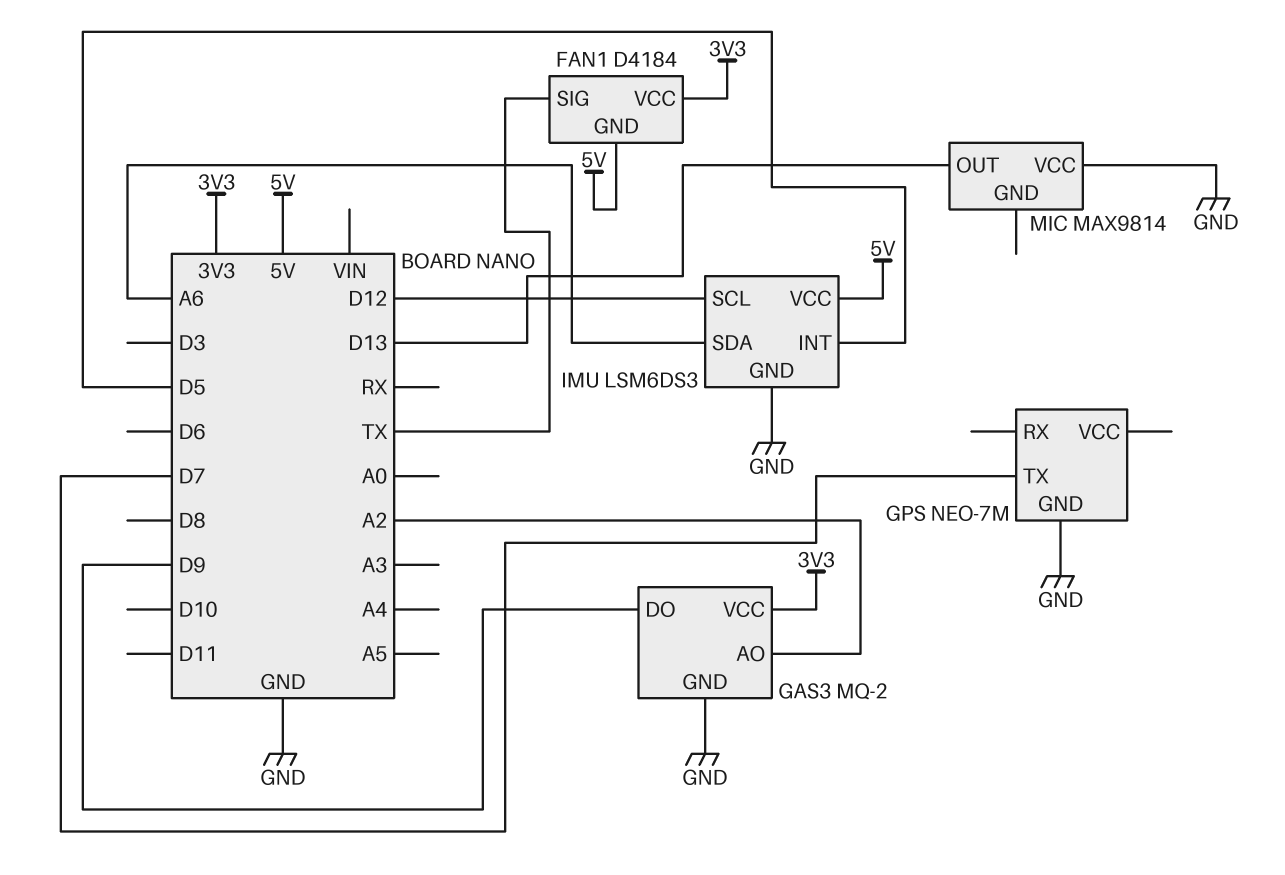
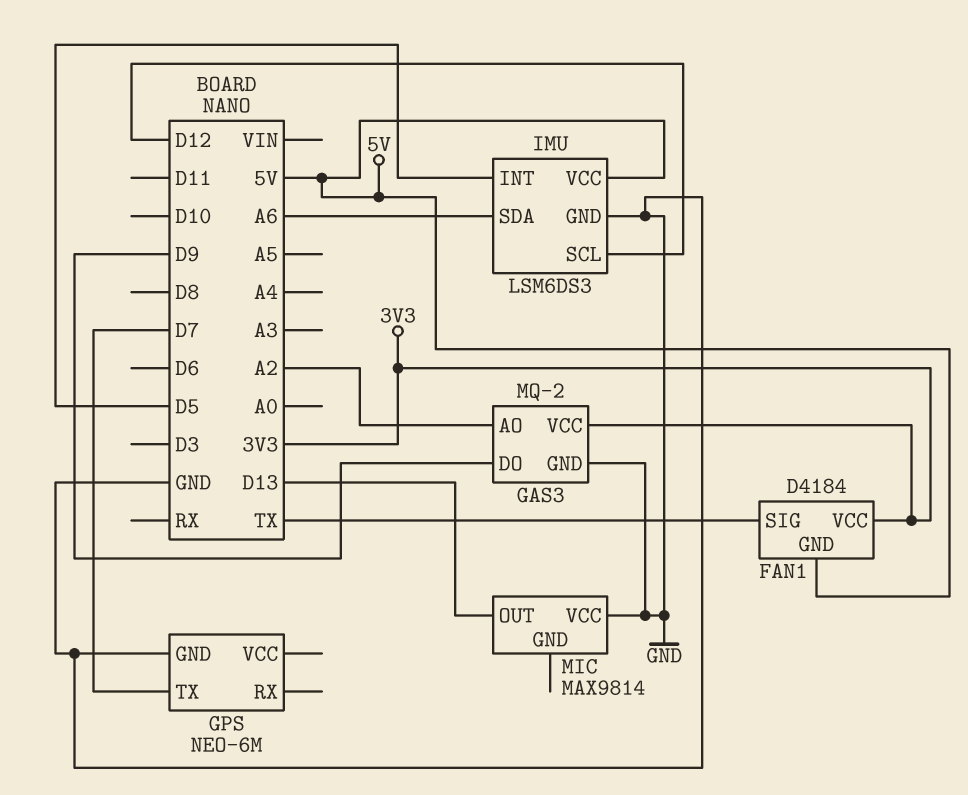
GPS: NEO-7M -> NEO-6M

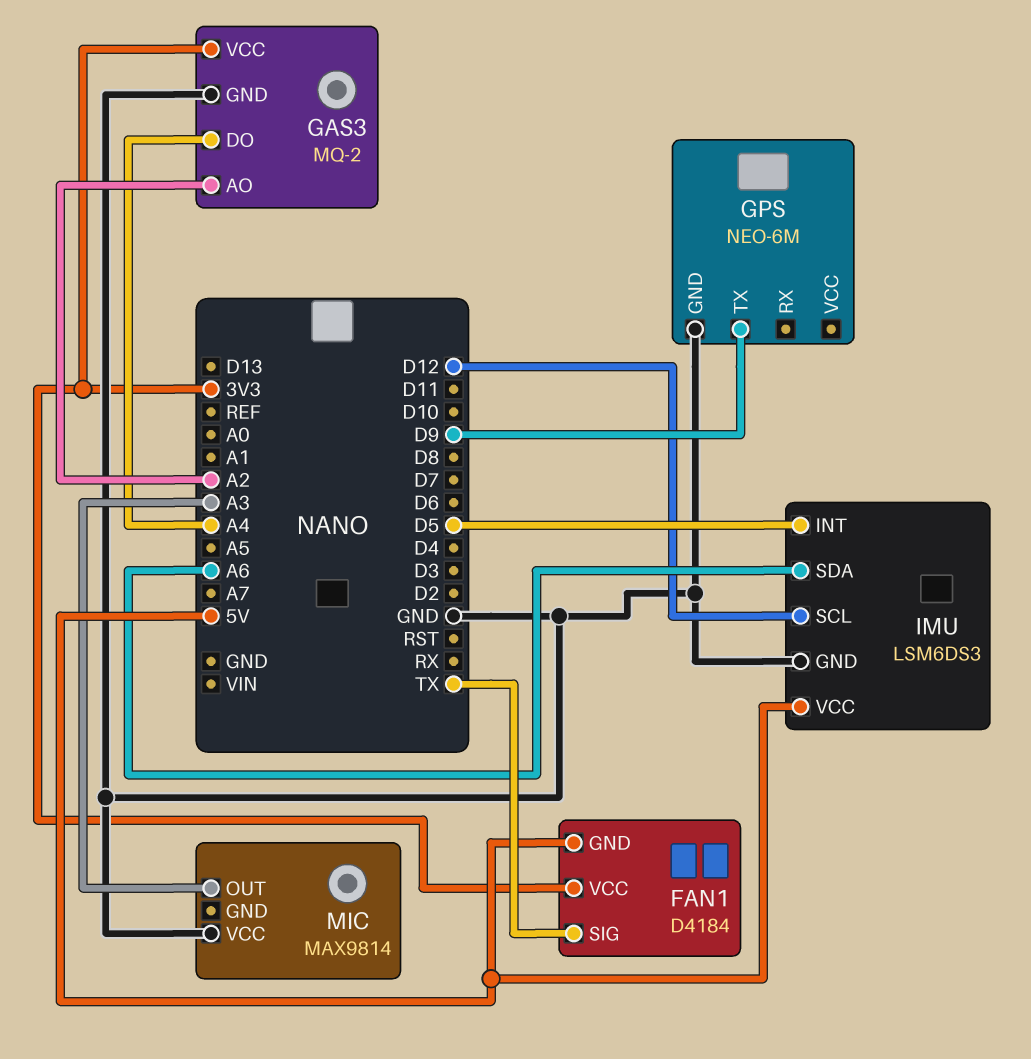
GAS3 pin DO: D9 -> A4
GPS pin TX: D7 -> D9
MIC pin OUT: D13 -> A3

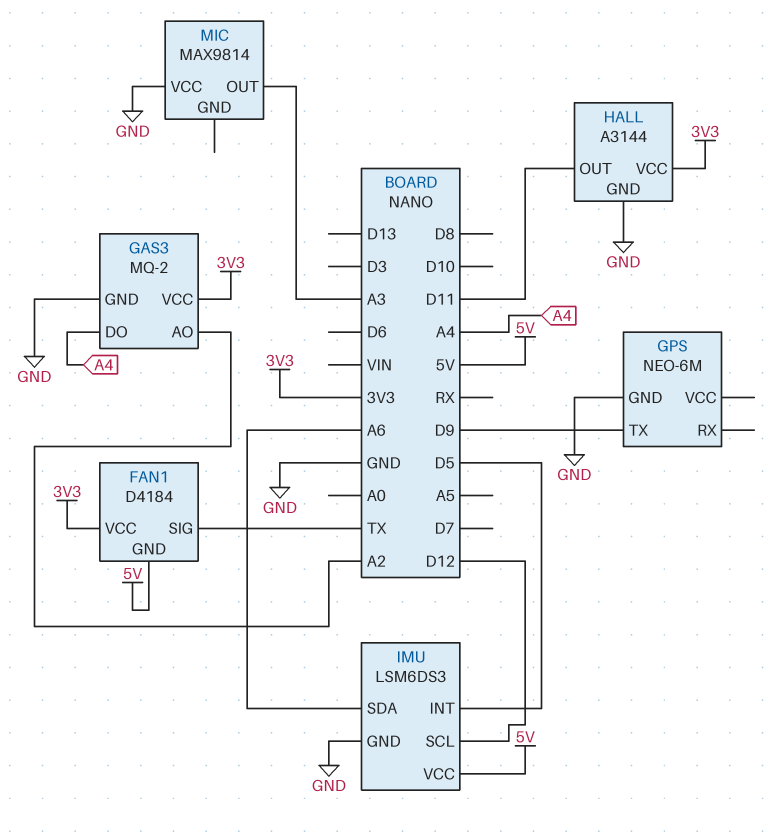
HALL: none -> A3144
HALL pin GND: none -> GND
HALL pin OUT: none -> D11
HALL pin VCC: none -> 3V3

